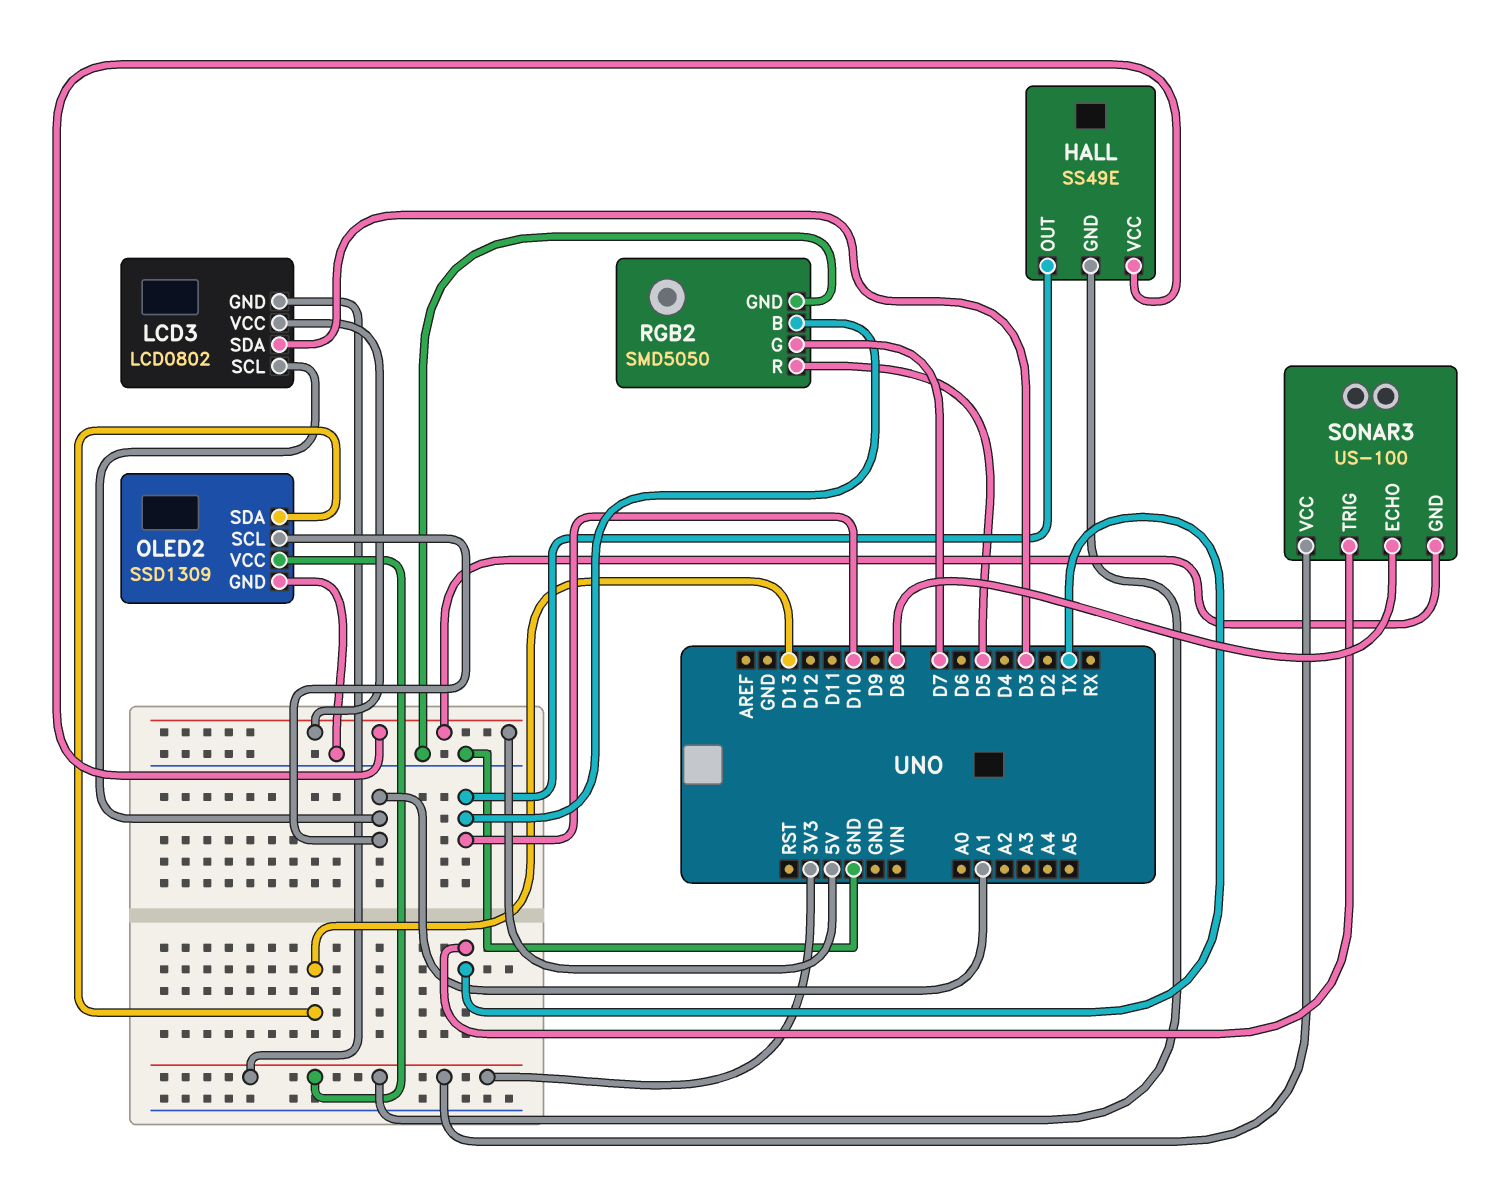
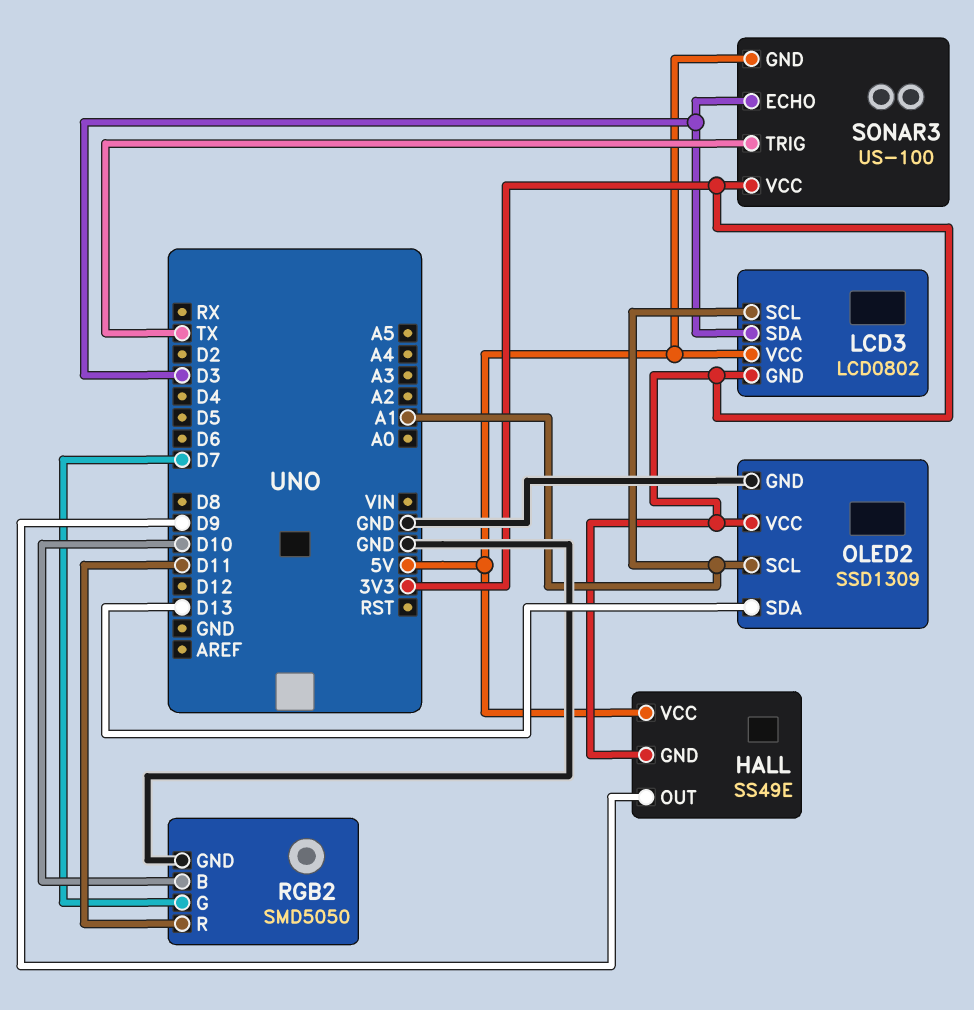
HALL pin OUT: D10 -> D9
RGB2 pin R: D5 -> D11
SONAR3 pin ECHO: D8 -> D3

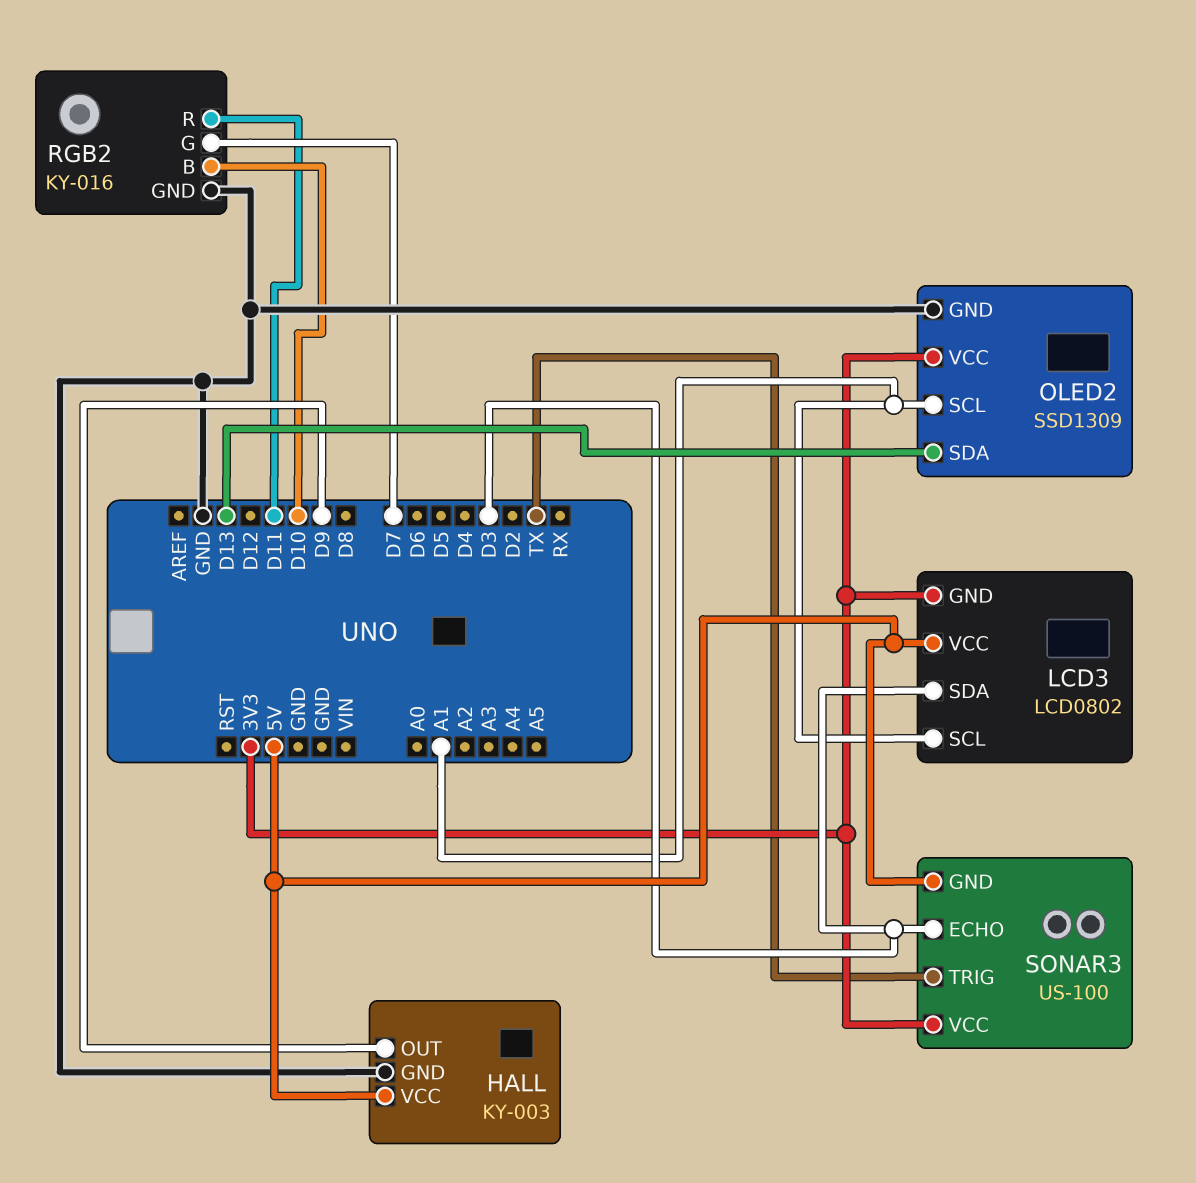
HALL: SS49E -> KY-003
HALL pin GND: 3V3 -> GND
RGB2: SMD5050 -> KY-016

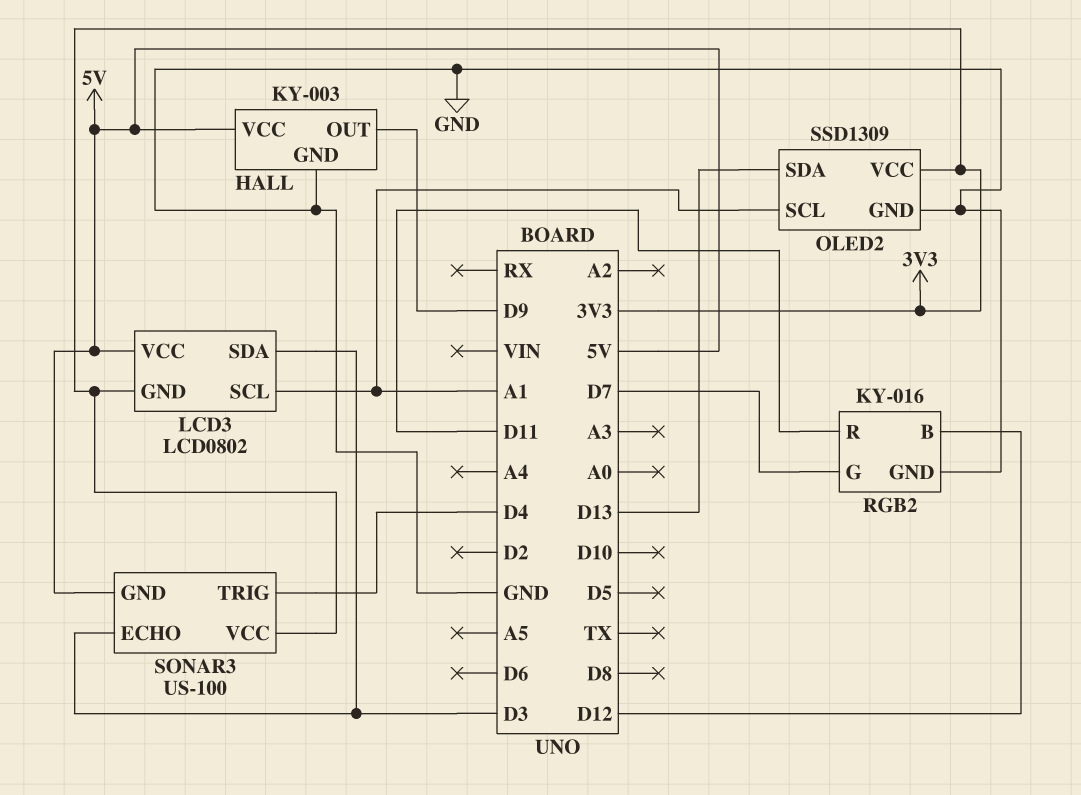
RGB2 pin B: D10 -> D12
SONAR3 pin TRIG: TX -> D4

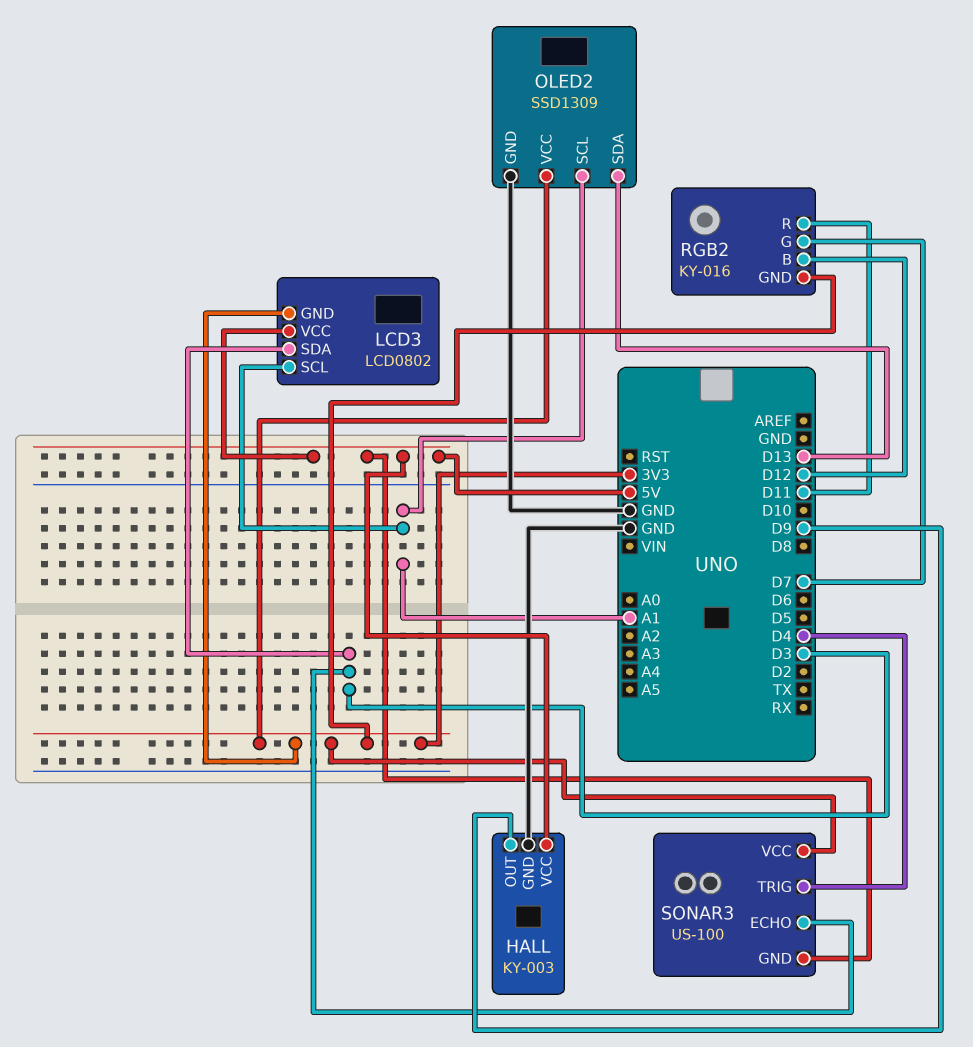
RGB2 pin GND: GND -> 3V3

